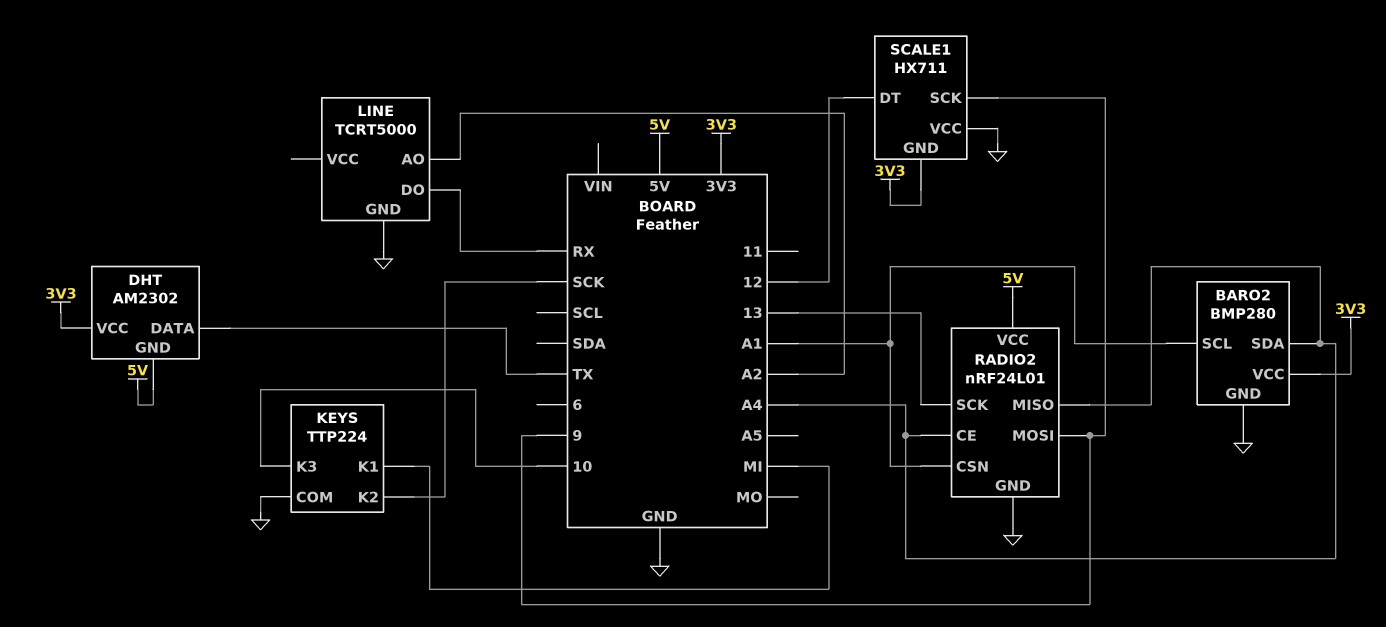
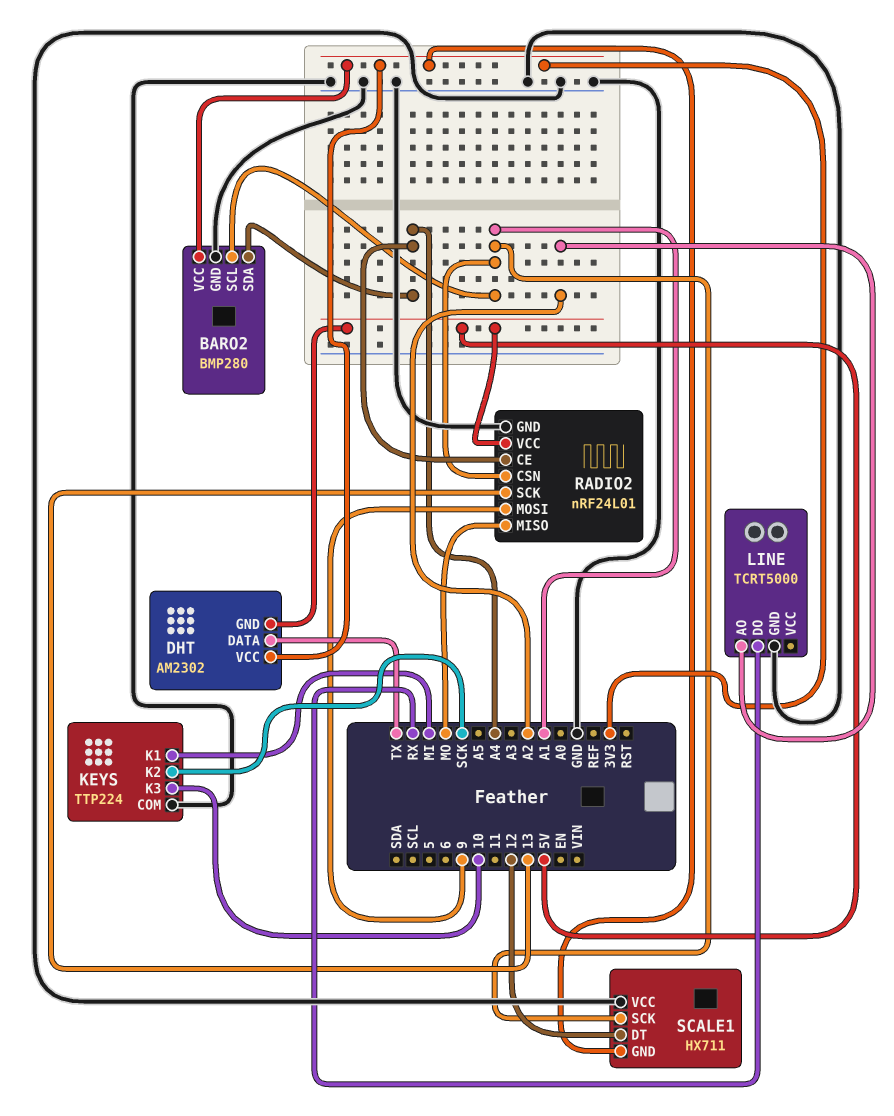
RADIO2 pin MISO: A4 -> MO
SCALE1 pin SCK: 9 -> A1

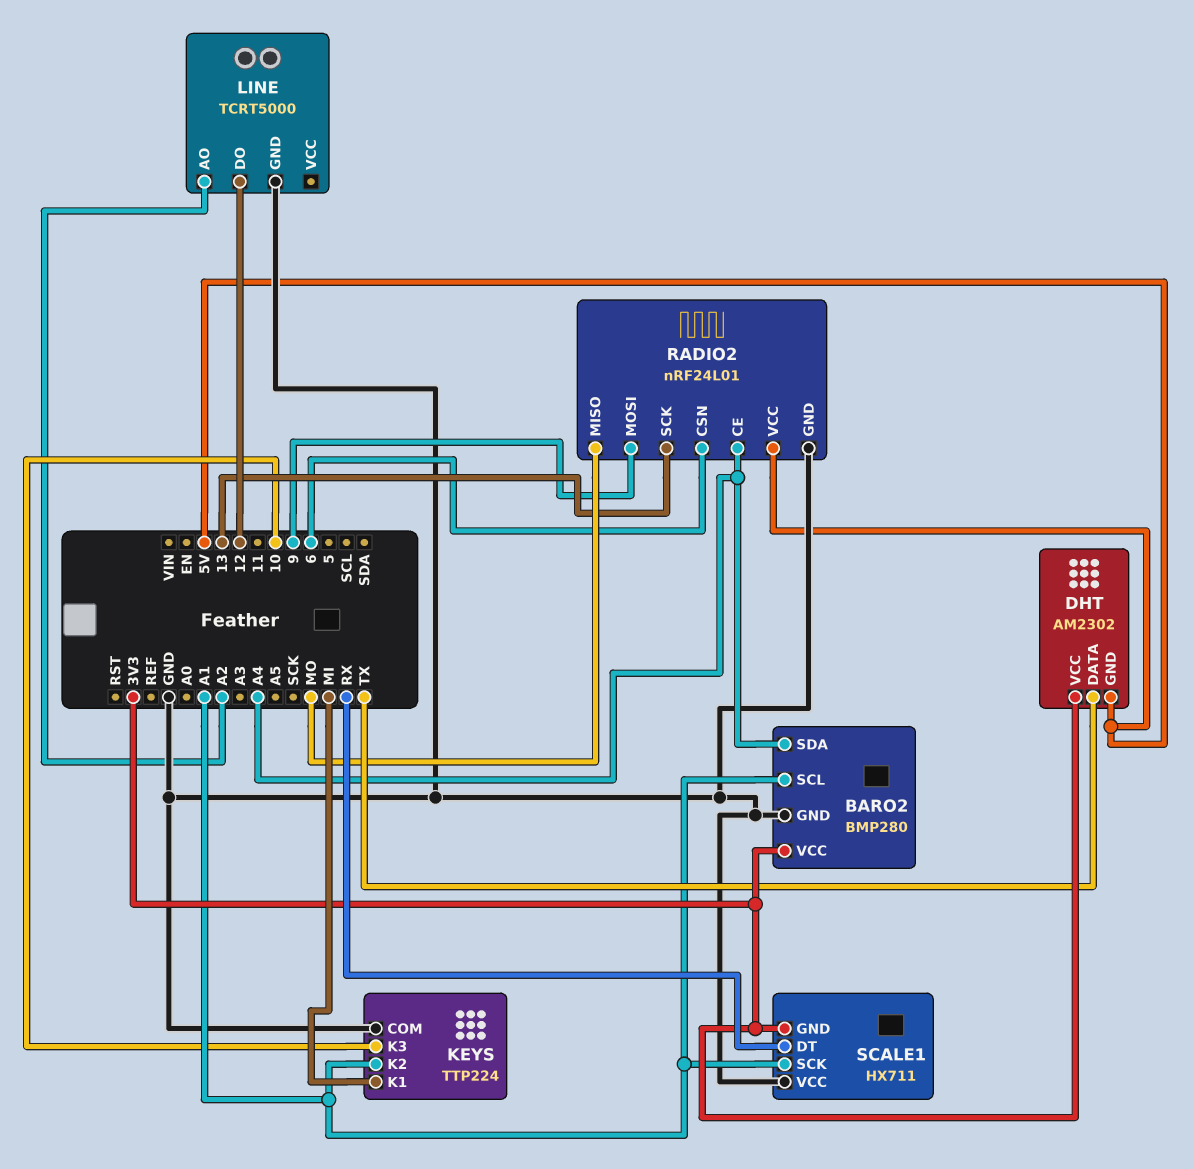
KEYS pin K2: SCK -> A1
LINE pin DO: RX -> 12
RADIO2 pin CSN: A1 -> 6
SCALE1 pin DT: 12 -> RX

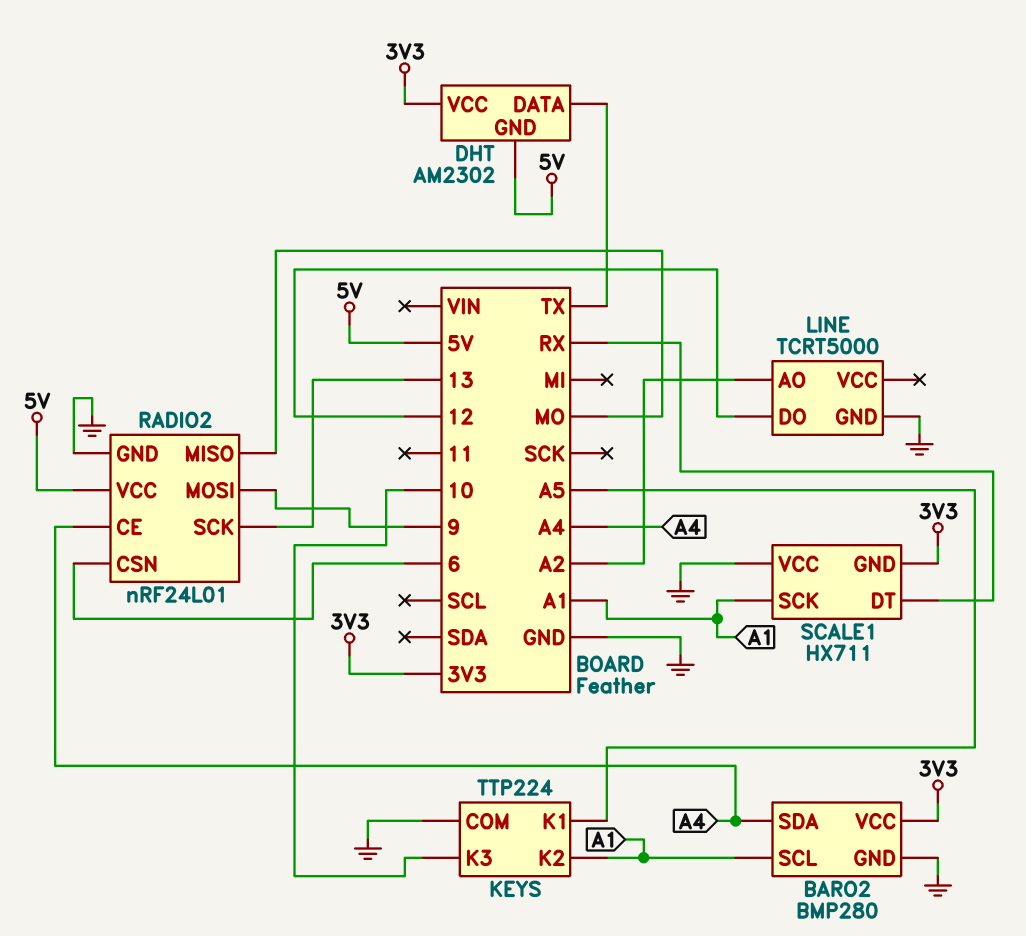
KEYS pin K1: MI -> A5

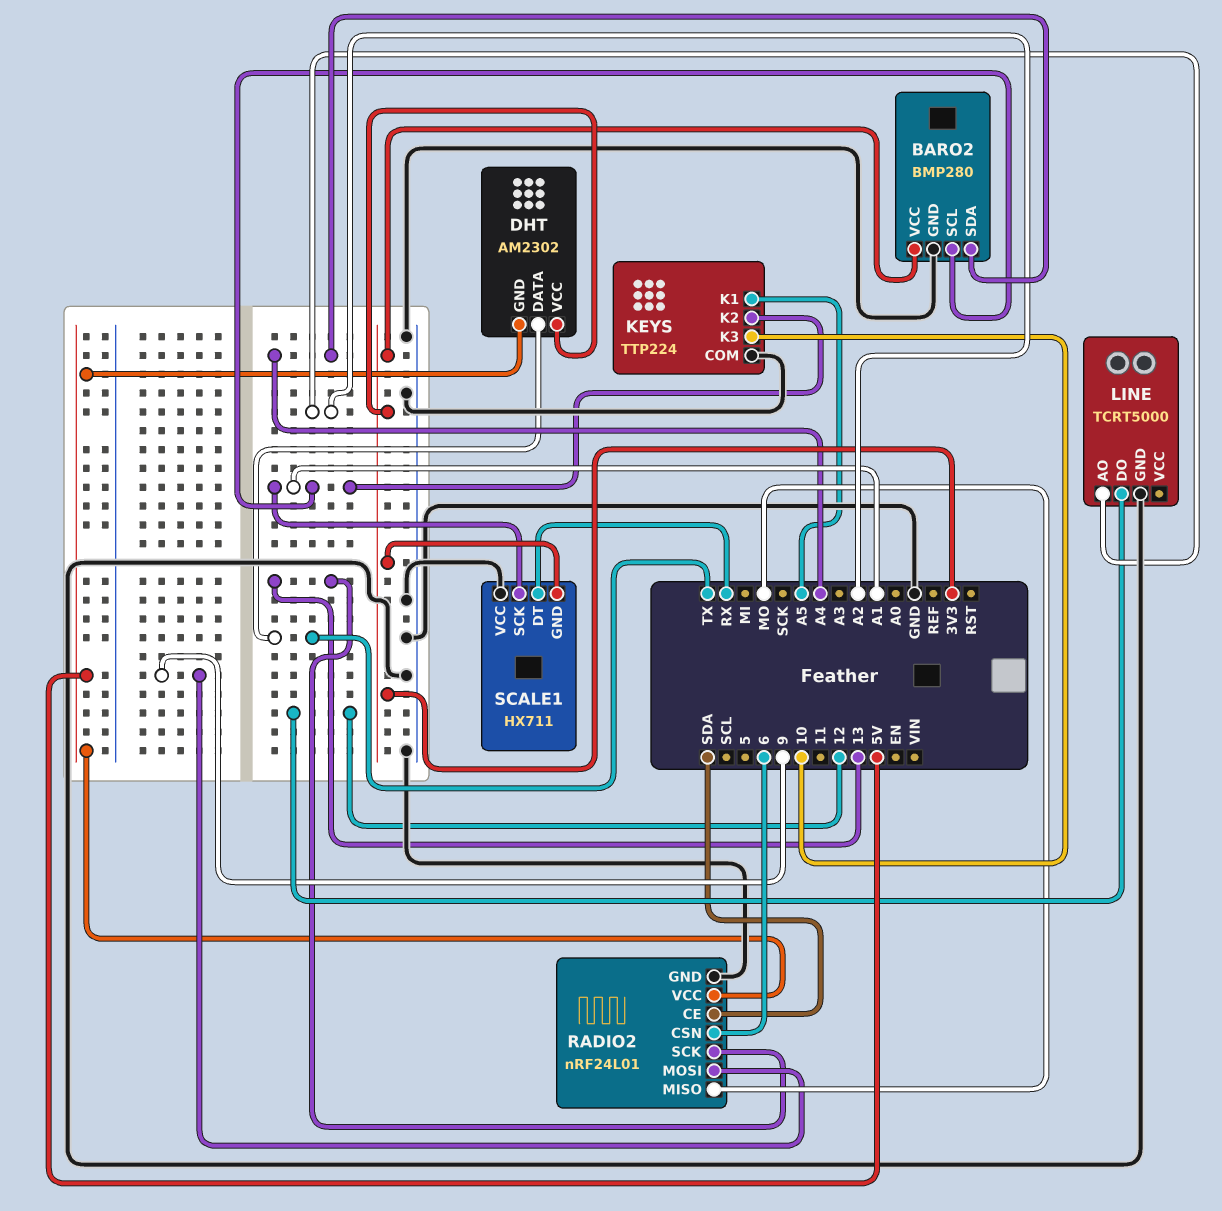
RADIO2 pin CE: A4 -> SDA

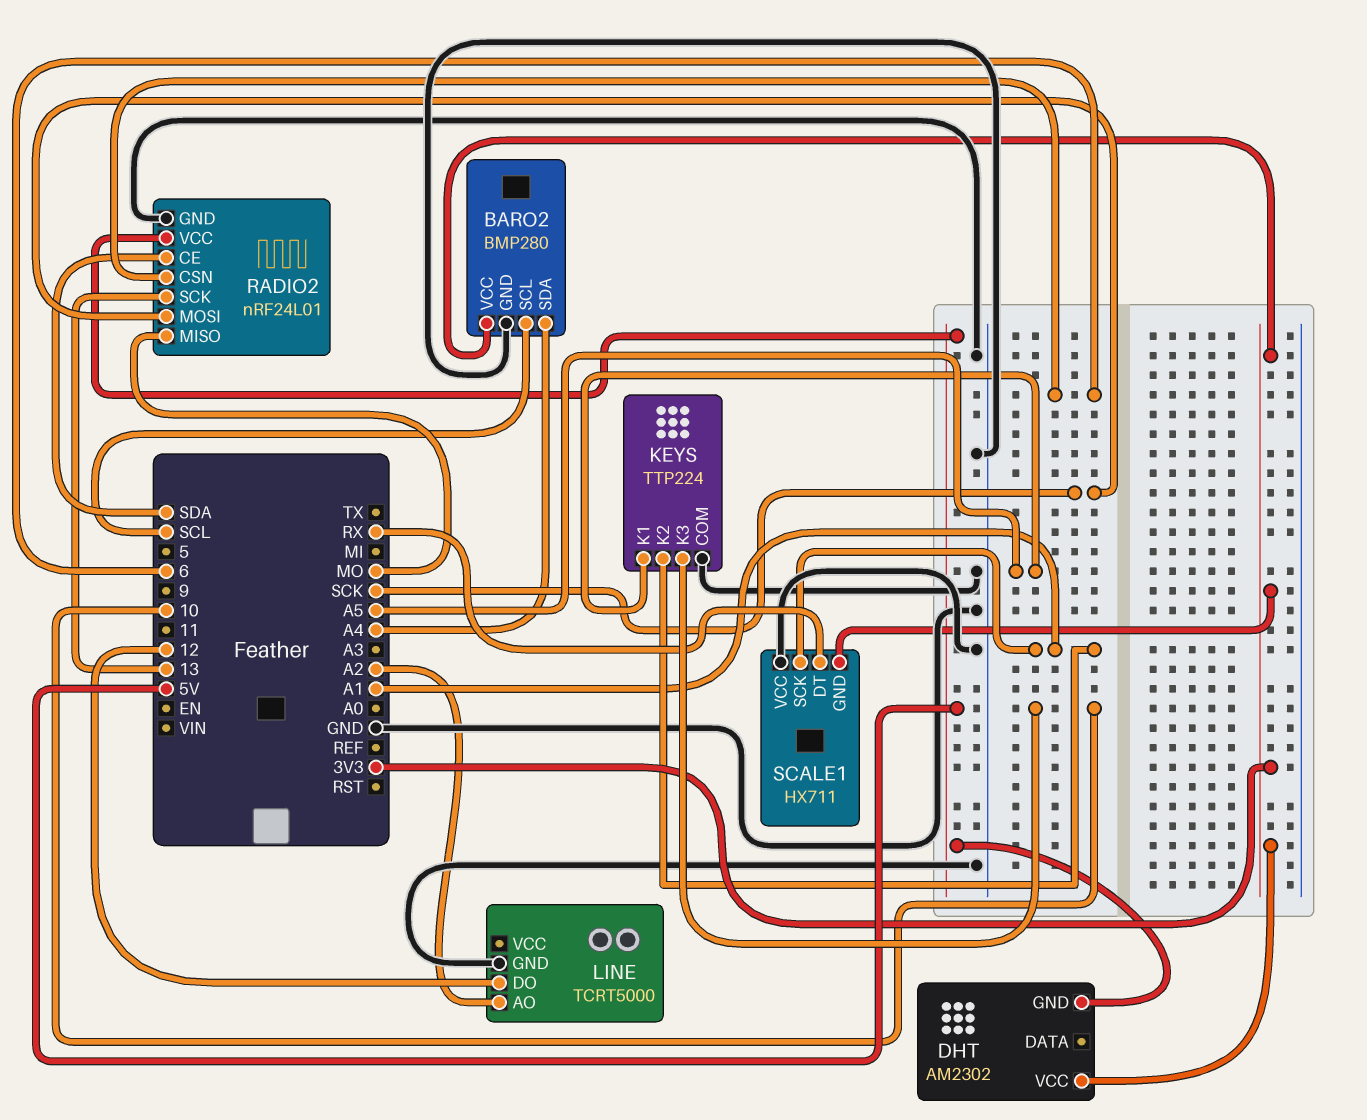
BARO2 pin SCL: A1 -> SCL
DHT pin DATA: TX -> none
RADIO2 pin MOSI: 9 -> SCK

